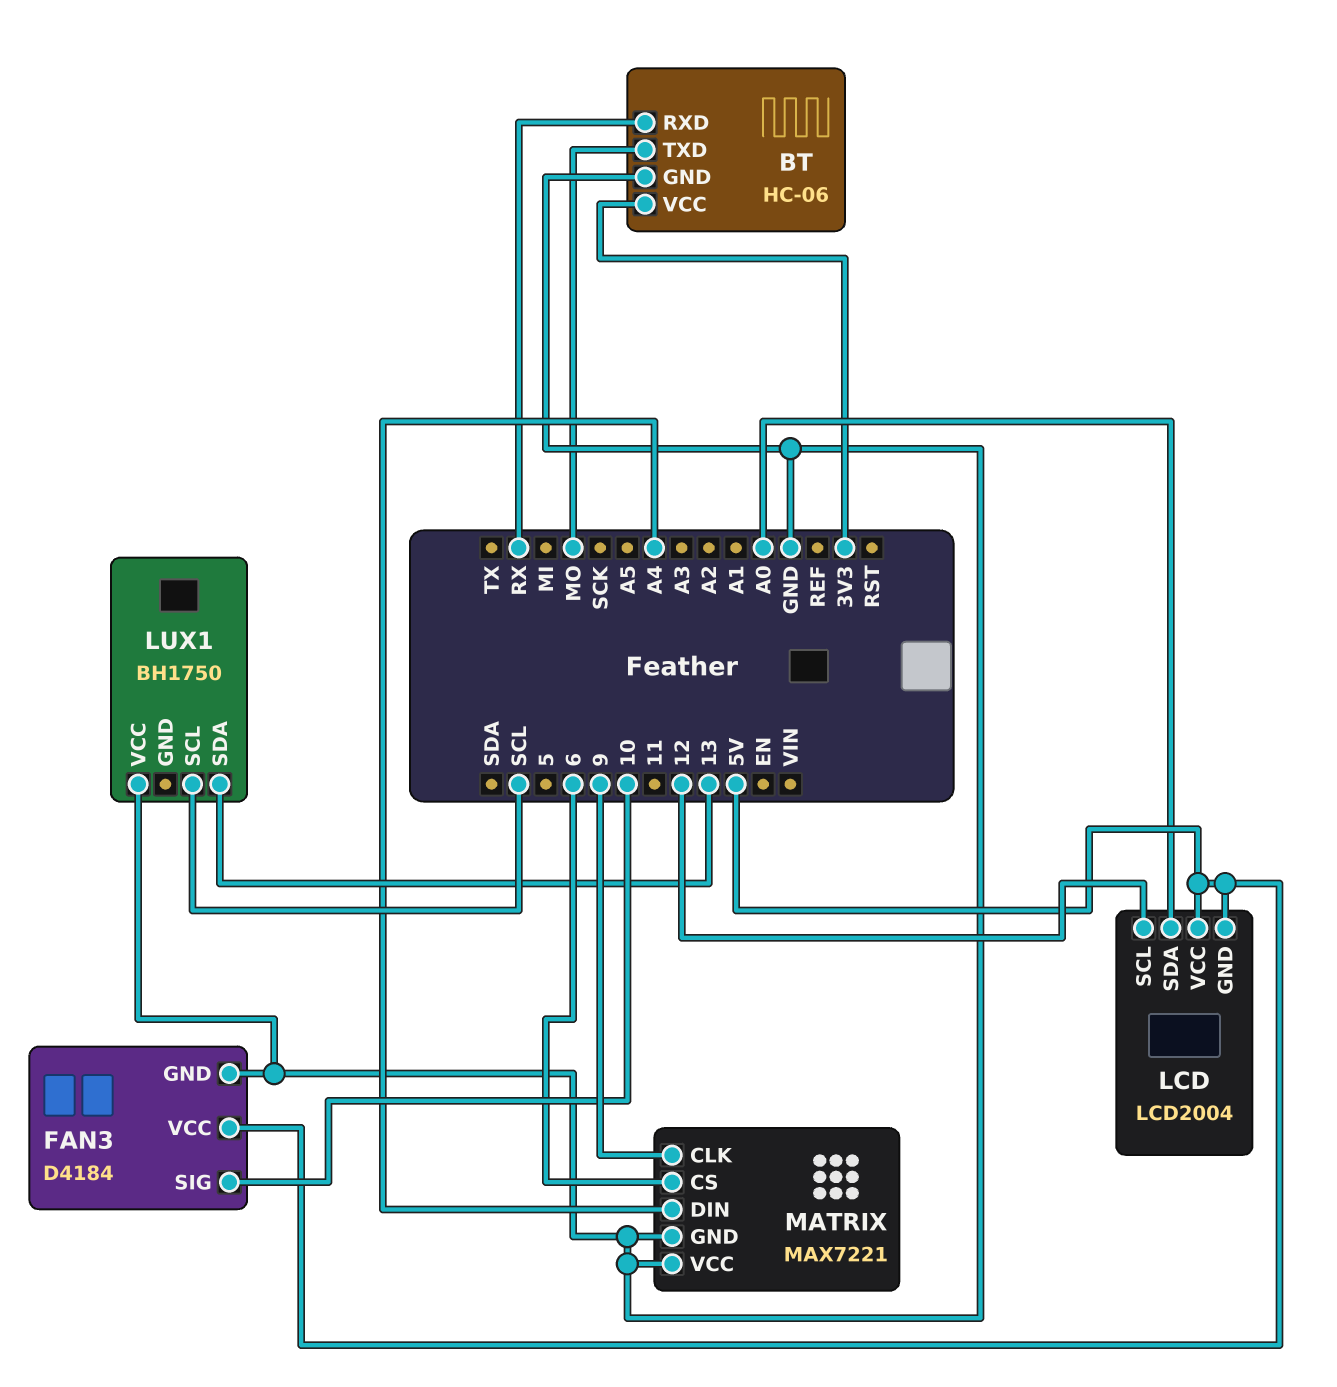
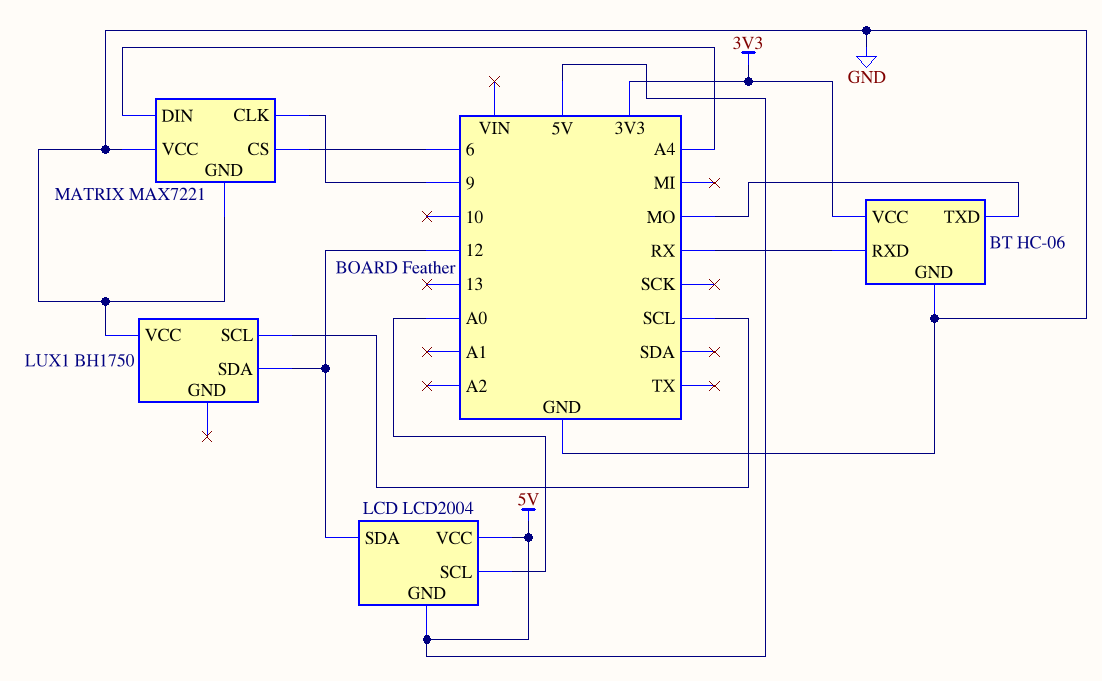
FAN3: D4184 -> none
FAN3 pin GND: GND -> none
FAN3 pin SIG: 10 -> none
FAN3 pin VCC: 5V -> none
LCD pin SCL: 12 -> A0
LCD pin SDA: A0 -> 12
LUX1 pin SDA: 13 -> 12

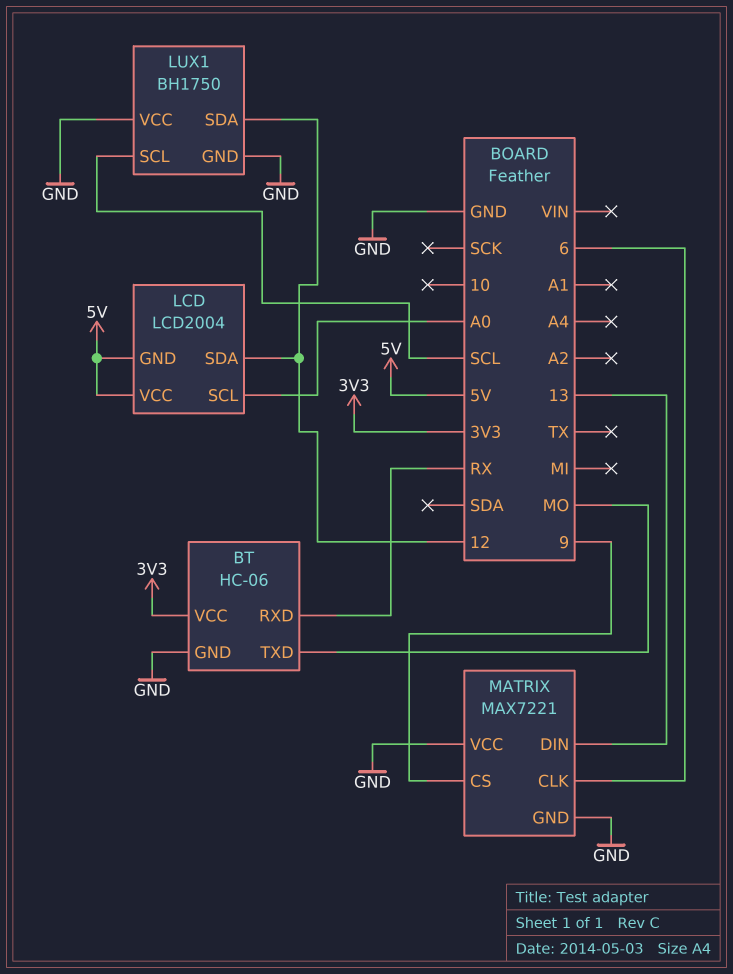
LUX1 pin GND: none -> GND
MATRIX pin CLK: 9 -> 6
MATRIX pin CS: 6 -> 9
MATRIX pin DIN: A4 -> 13

